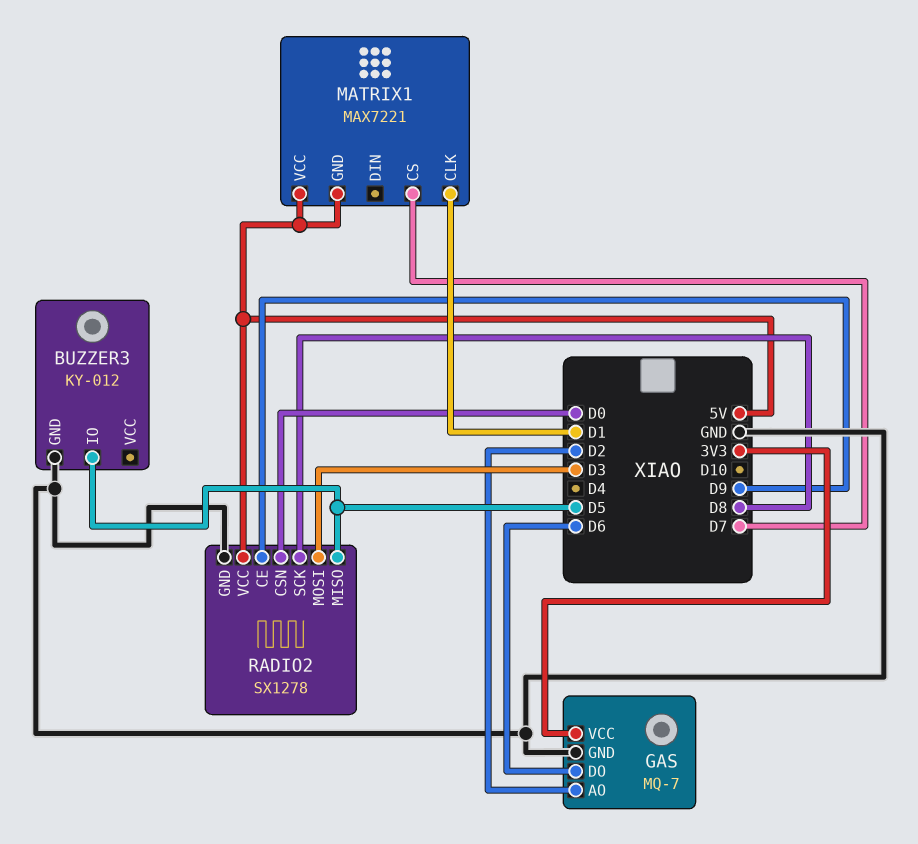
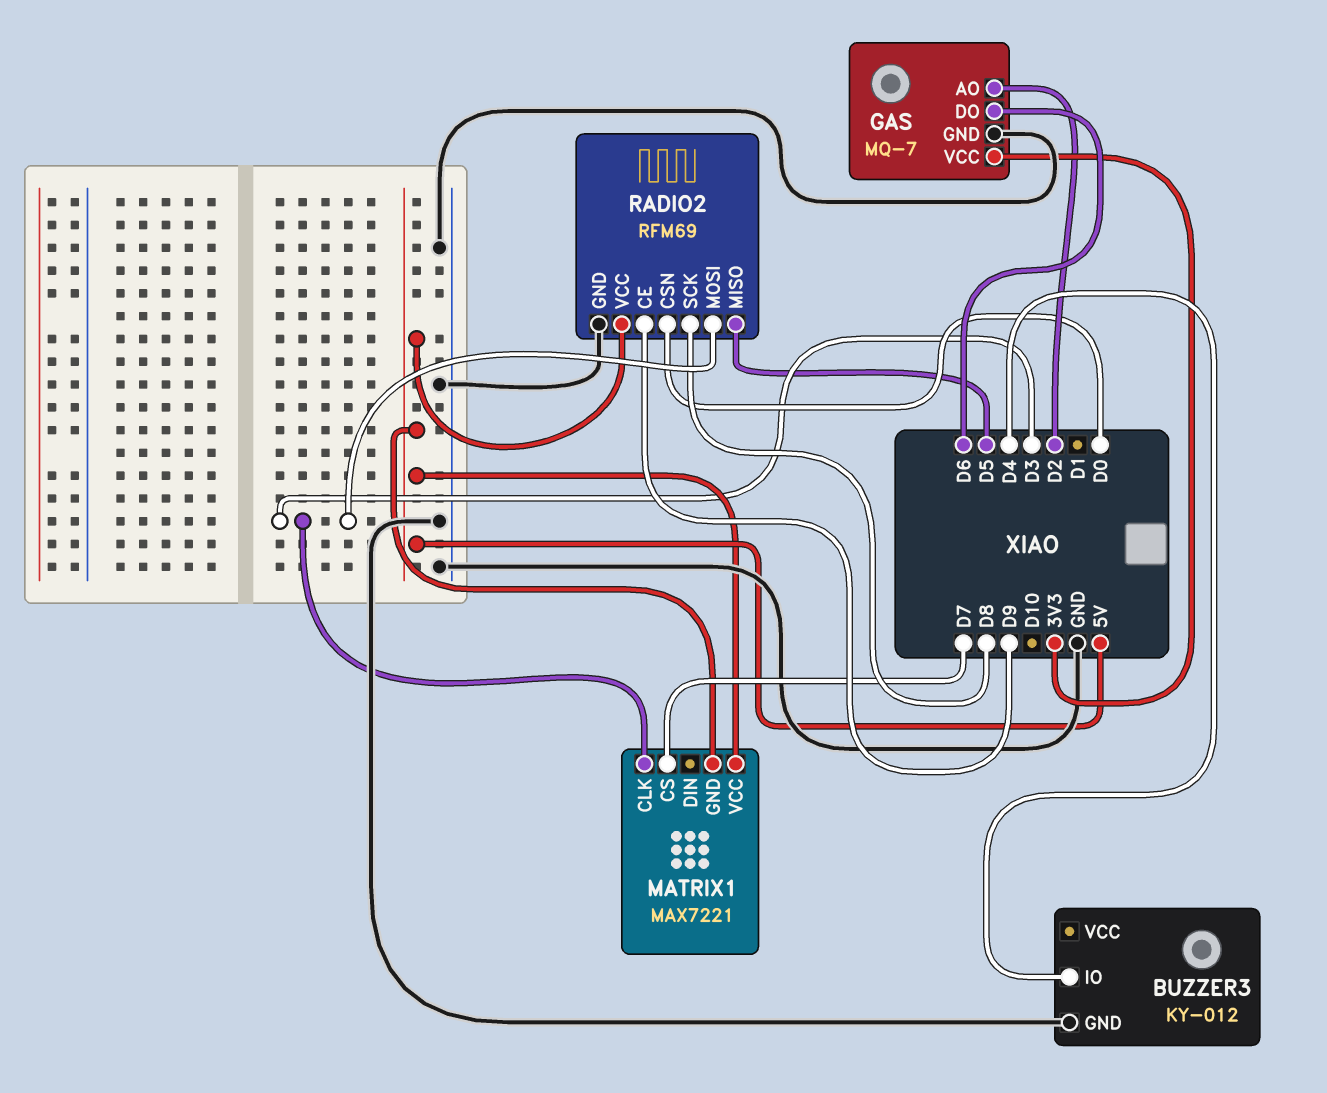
BUZZER3 pin IO: D5 -> D4
MATRIX1 pin CLK: D1 -> D3
RADIO2: SX1278 -> RFM69

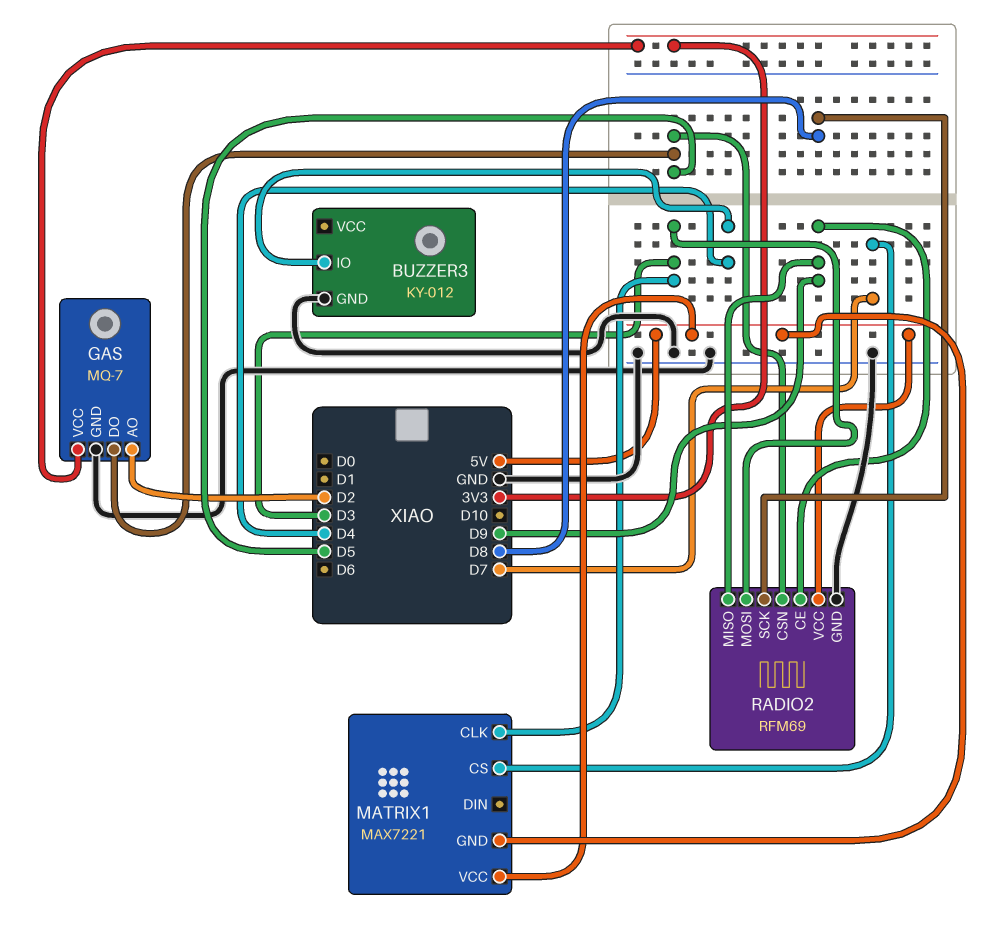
GAS pin DO: D6 -> D5
RADIO2 pin CSN: D0 -> D5
RADIO2 pin MISO: D5 -> D9

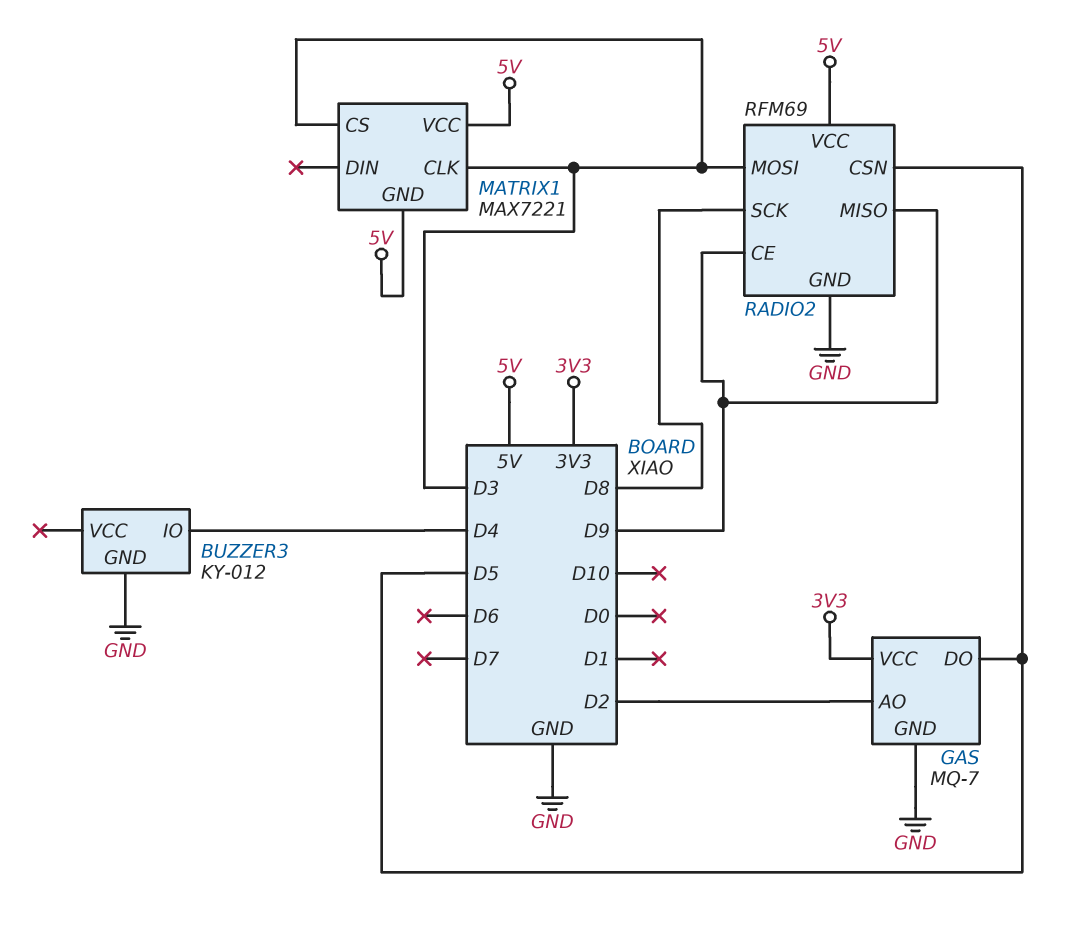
MATRIX1 pin CS: D7 -> D3

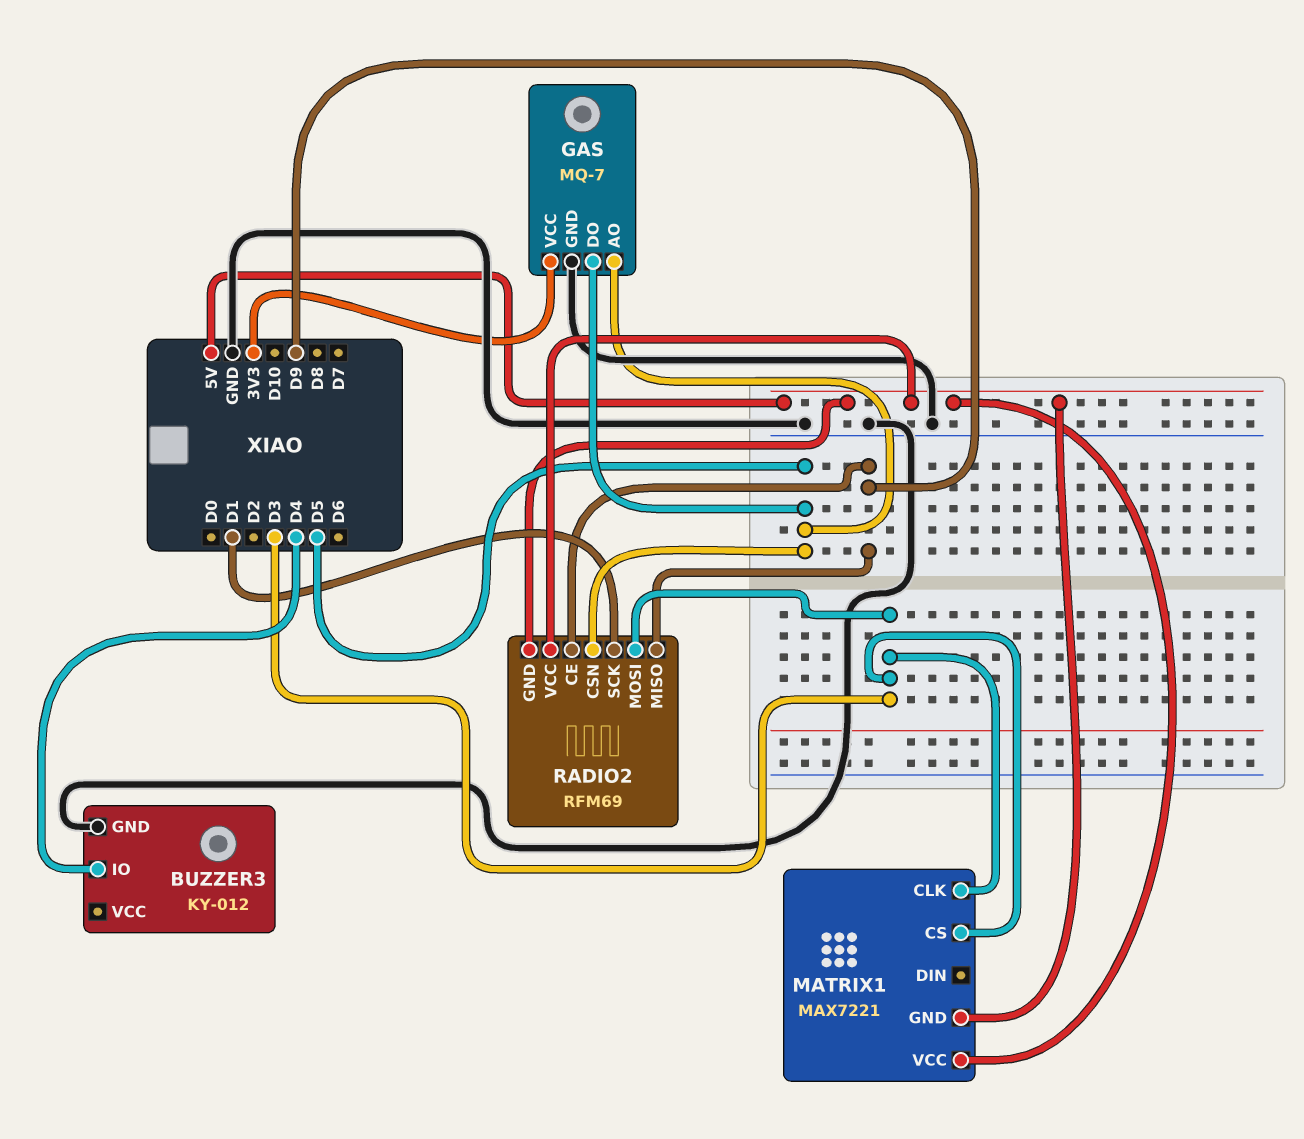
GAS pin AO: D2 -> D5
RADIO2 pin GND: GND -> 5V
RADIO2 pin SCK: D8 -> D1

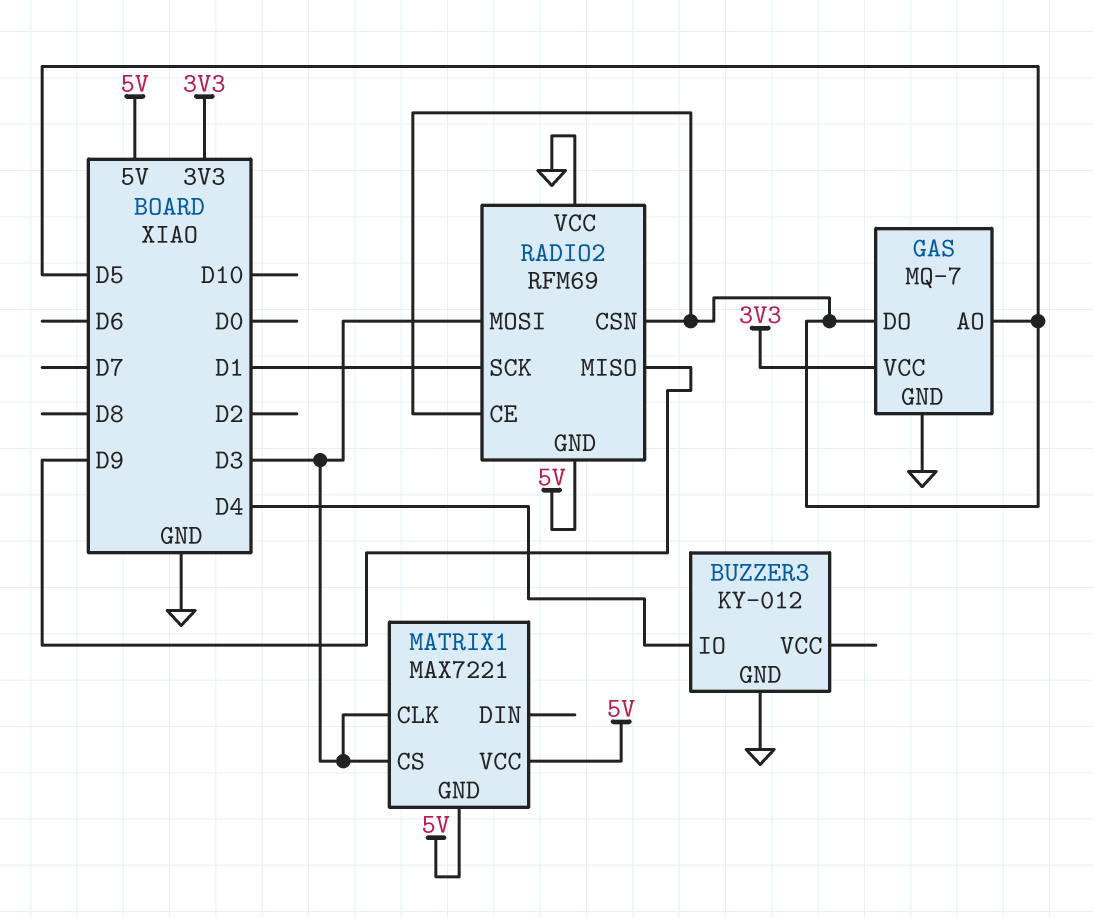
RADIO2 pin CE: D9 -> D5
RADIO2 pin VCC: 5V -> GND

